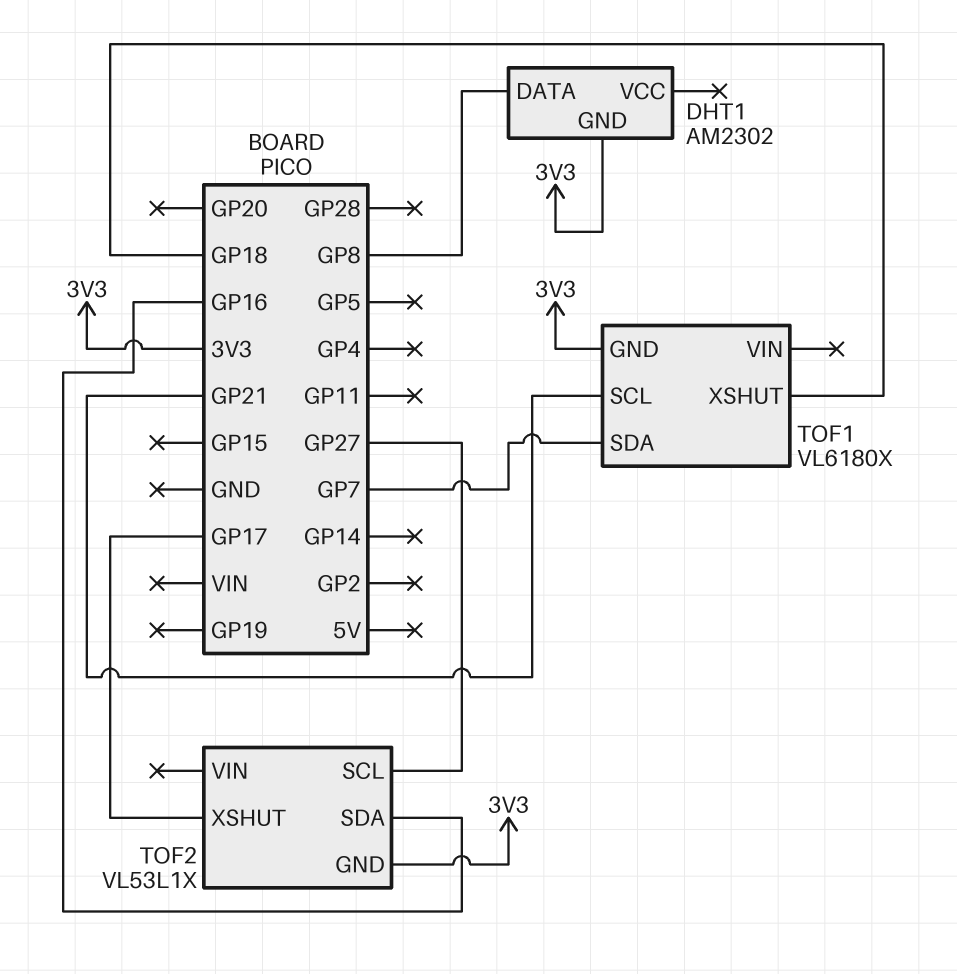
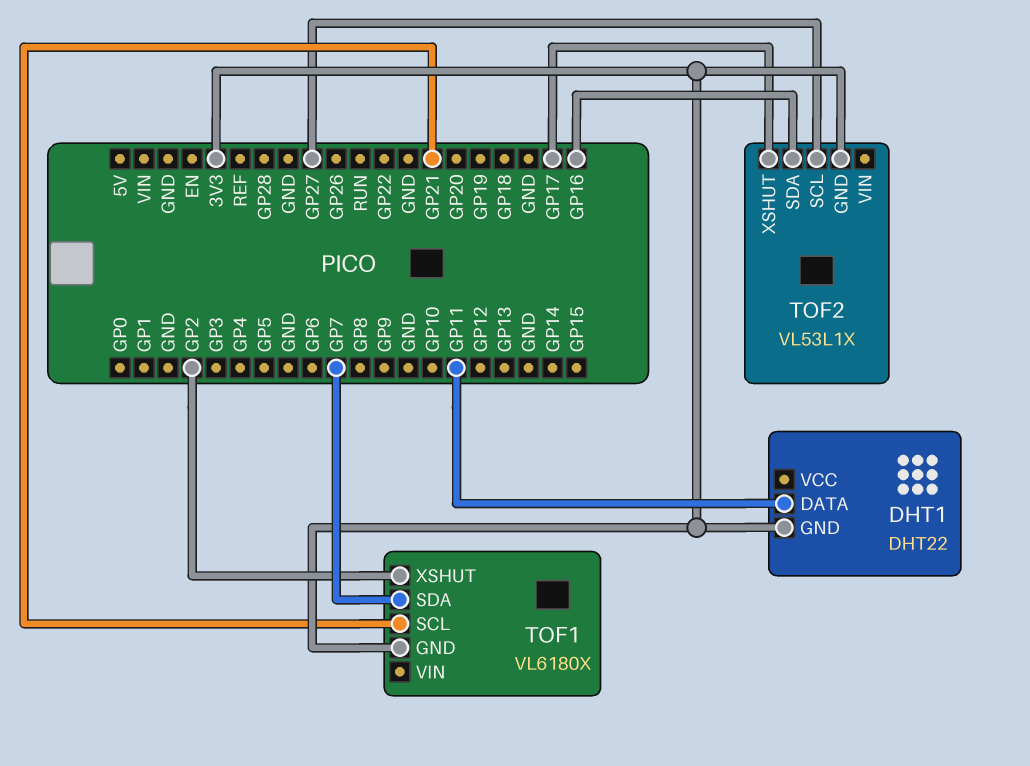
DHT1: AM2302 -> DHT22
DHT1 pin DATA: GP8 -> GP11
TOF1 pin XSHUT: GP18 -> GP2

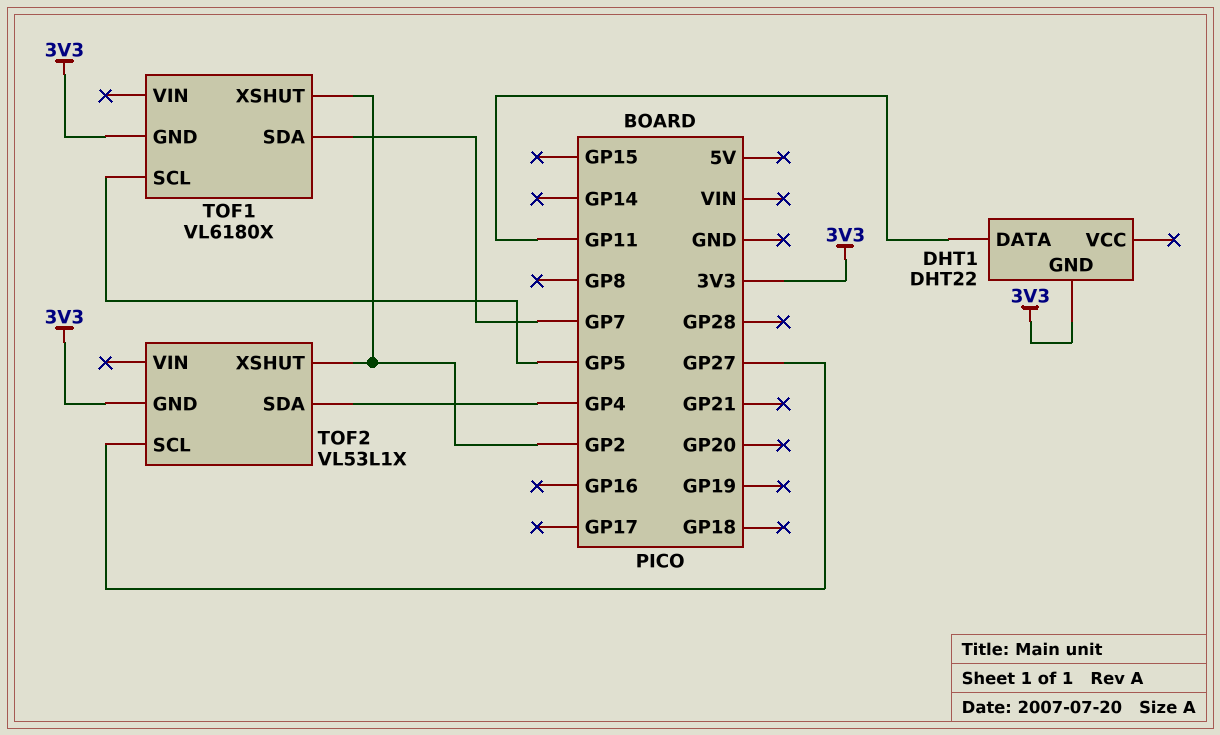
TOF1 pin SCL: GP21 -> GP5
TOF2 pin SDA: GP16 -> GP4
TOF2 pin XSHUT: GP17 -> GP2

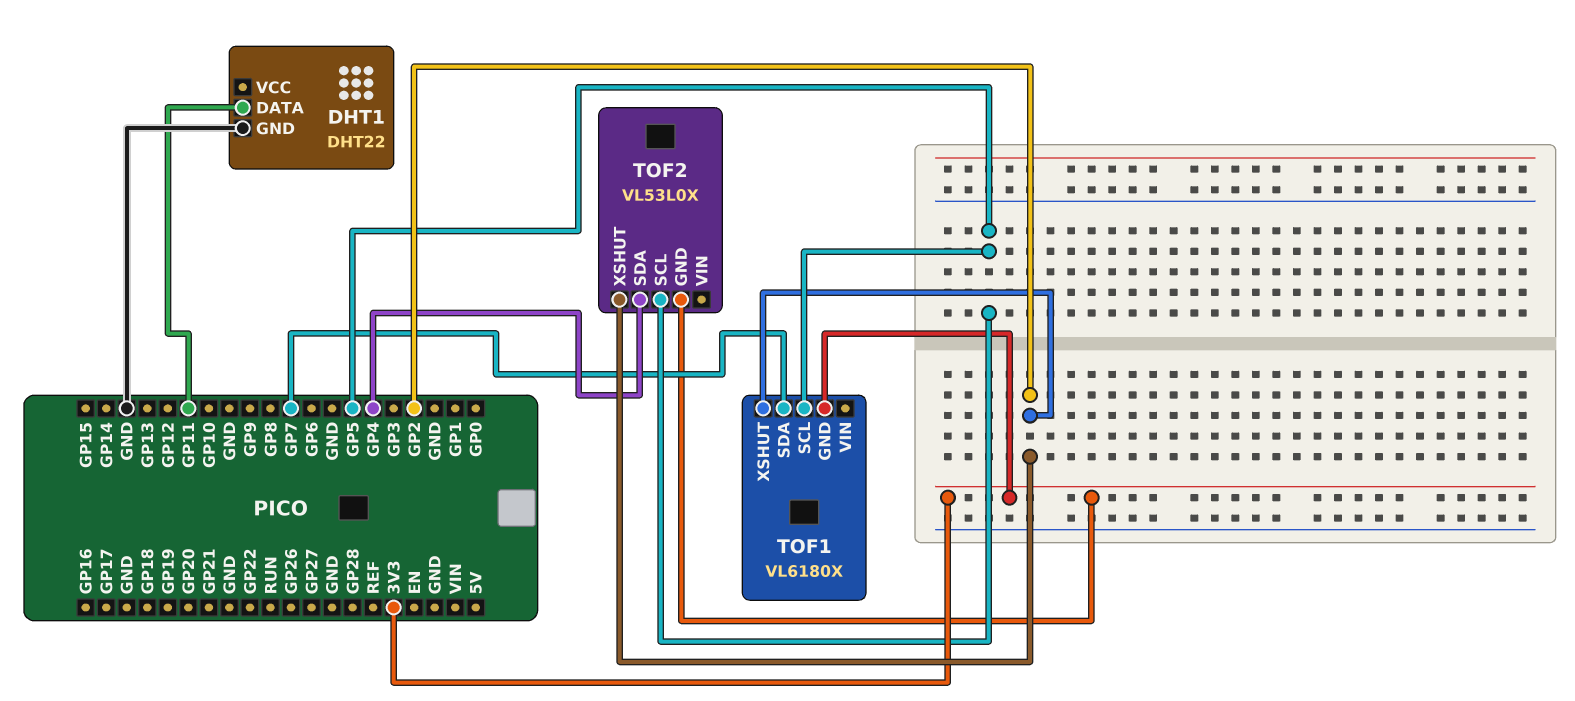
DHT1 pin GND: 3V3 -> GND
TOF2: VL53L1X -> VL53L0X
TOF2 pin SCL: GP27 -> GP5

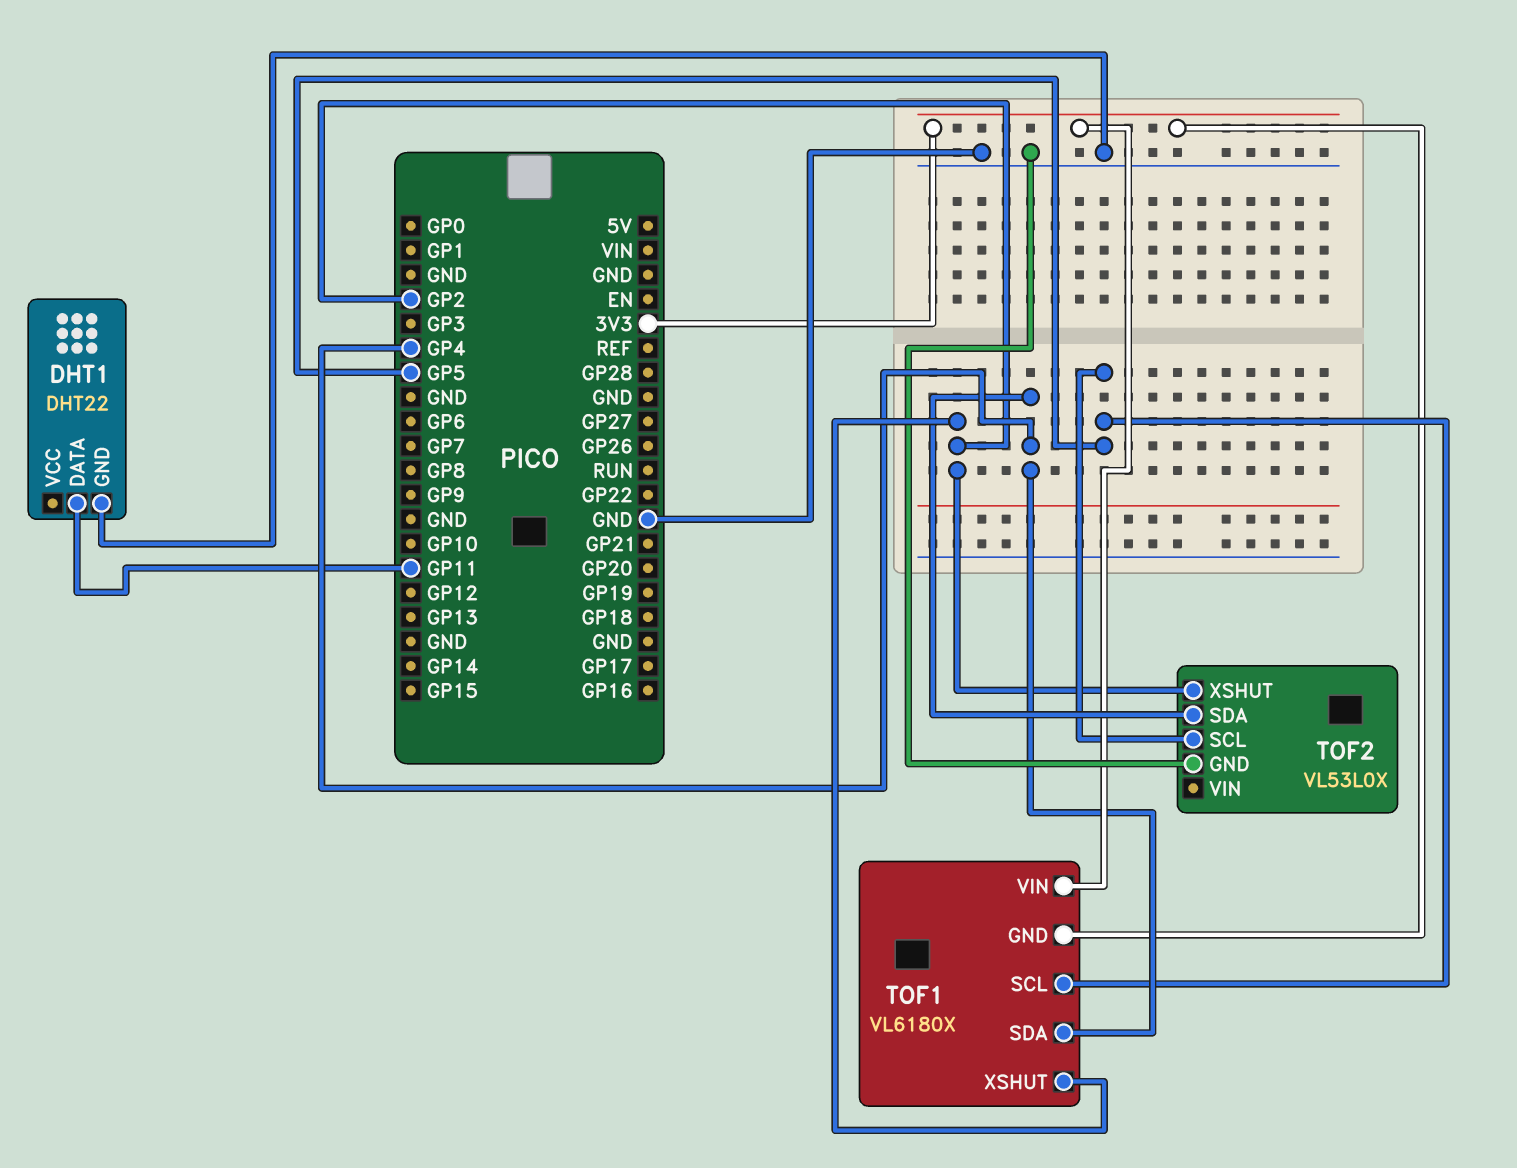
TOF1 pin SDA: GP7 -> GP4
TOF1 pin VIN: none -> 3V3
TOF2 pin GND: 3V3 -> GND

